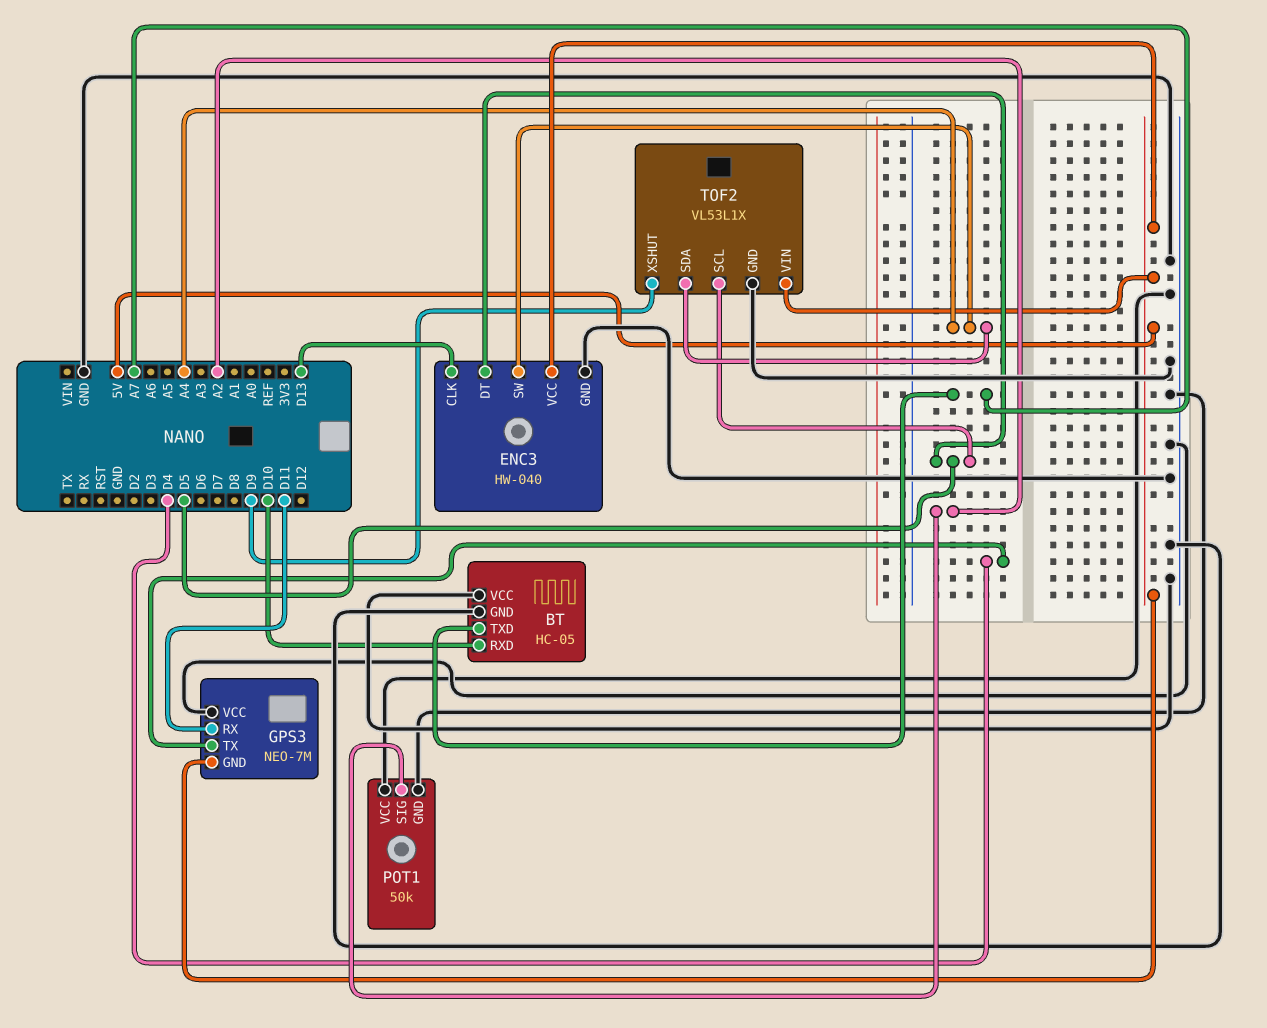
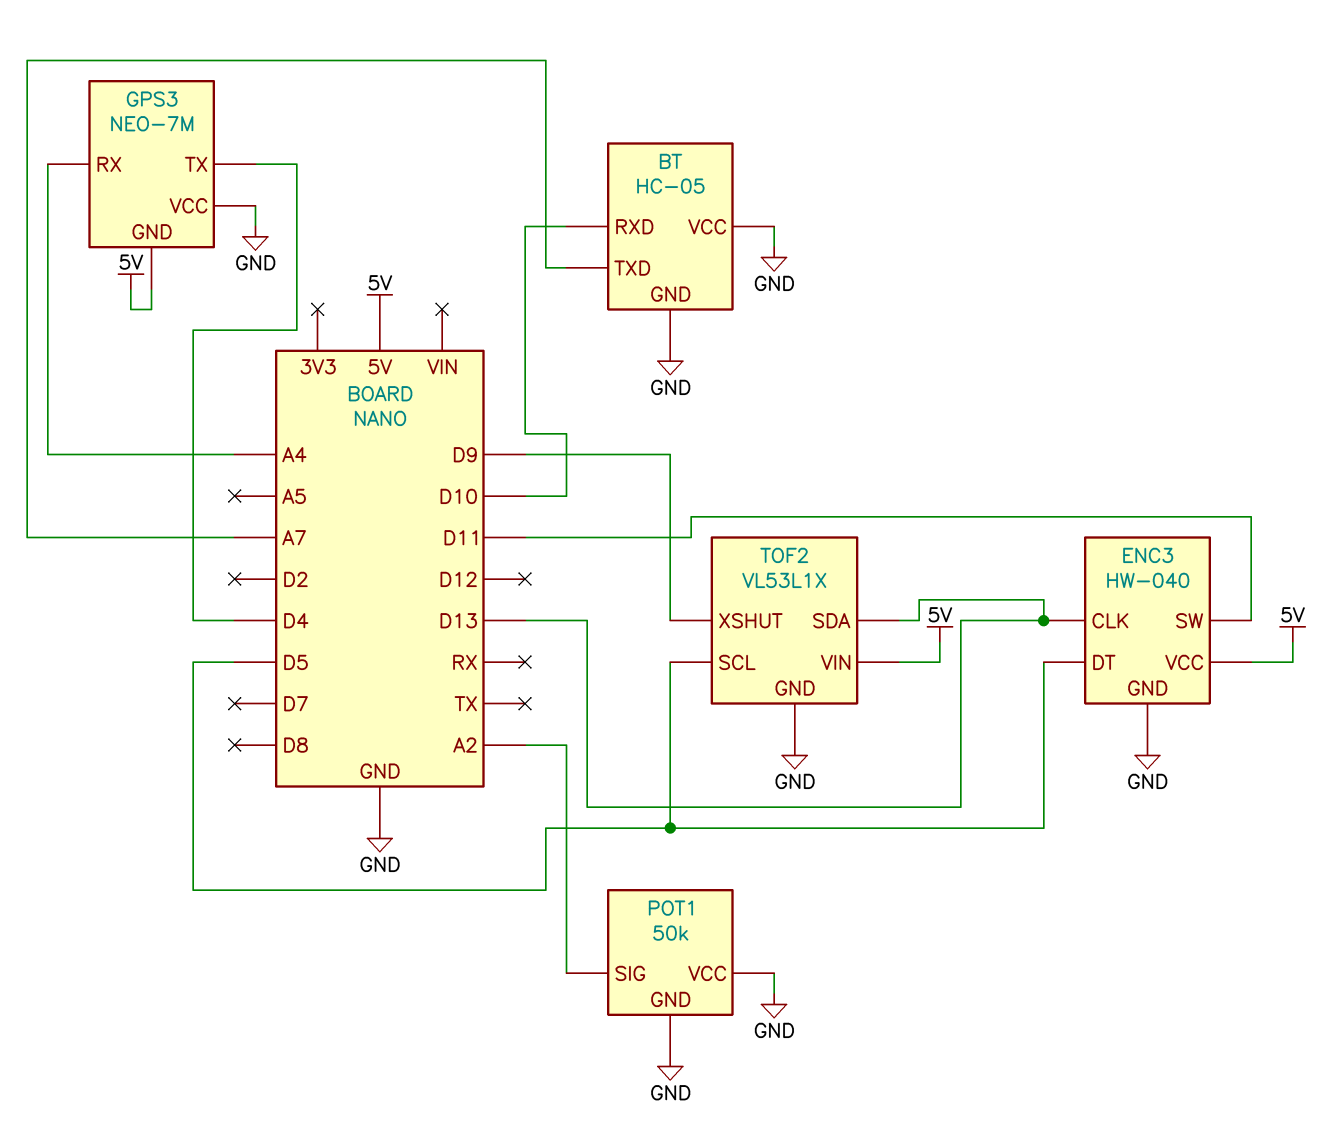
ENC3 pin SW: A4 -> D11
GPS3 pin RX: D11 -> A4
TOF2 pin SDA: A4 -> D13

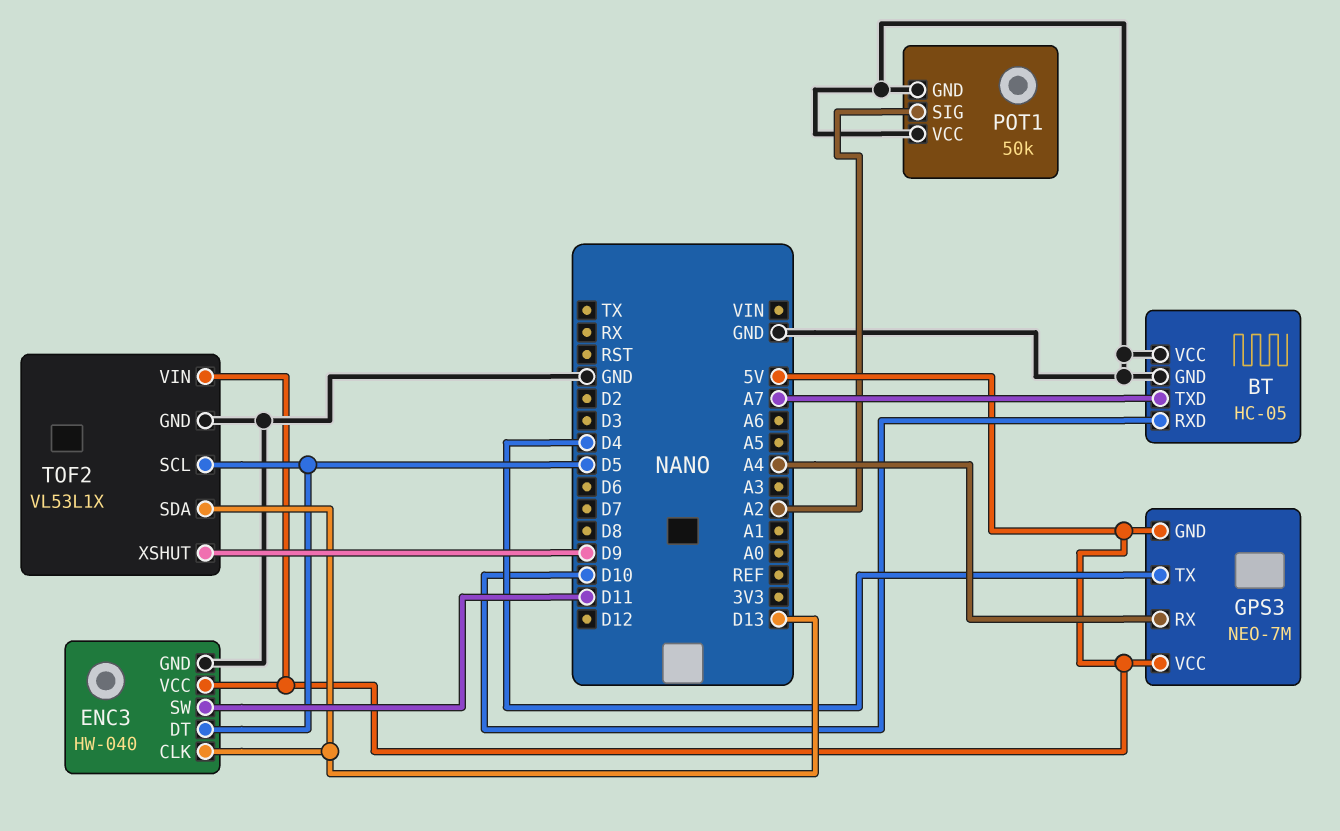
GPS3 pin VCC: GND -> 5V

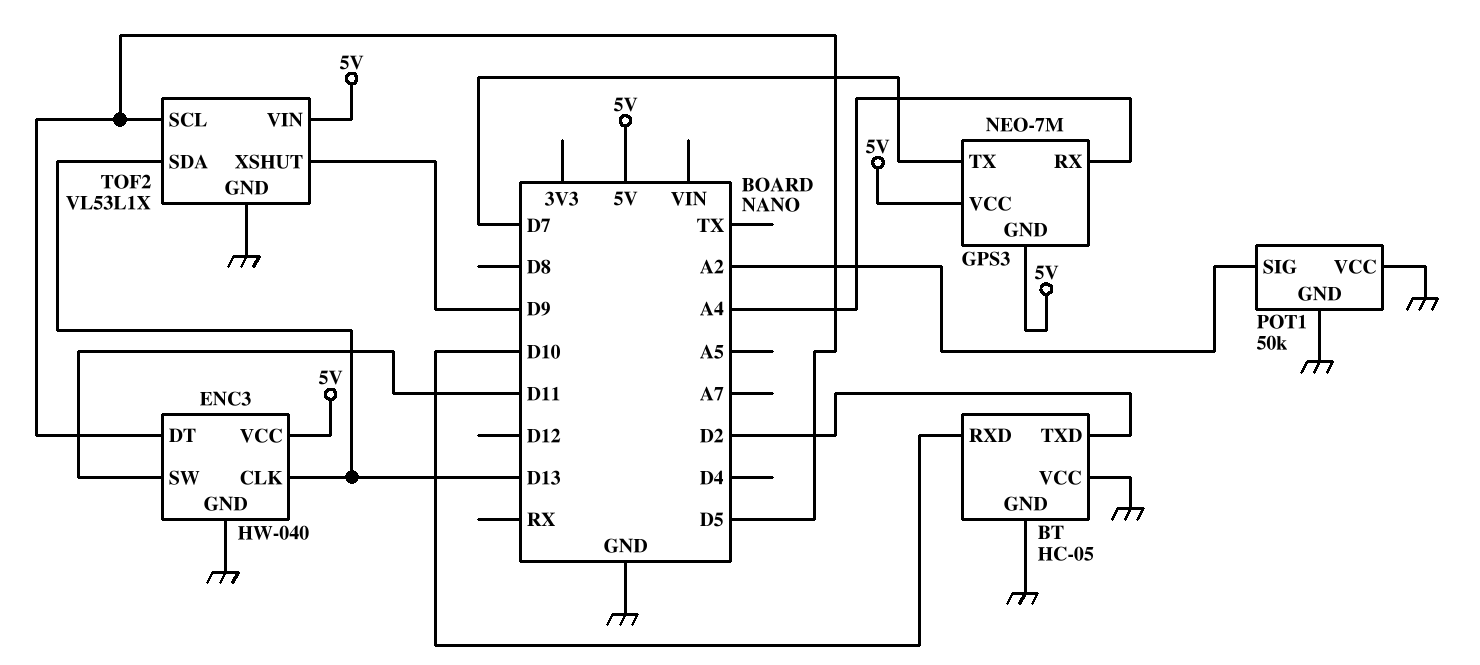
BT pin TXD: A7 -> D2
GPS3 pin TX: D4 -> D7

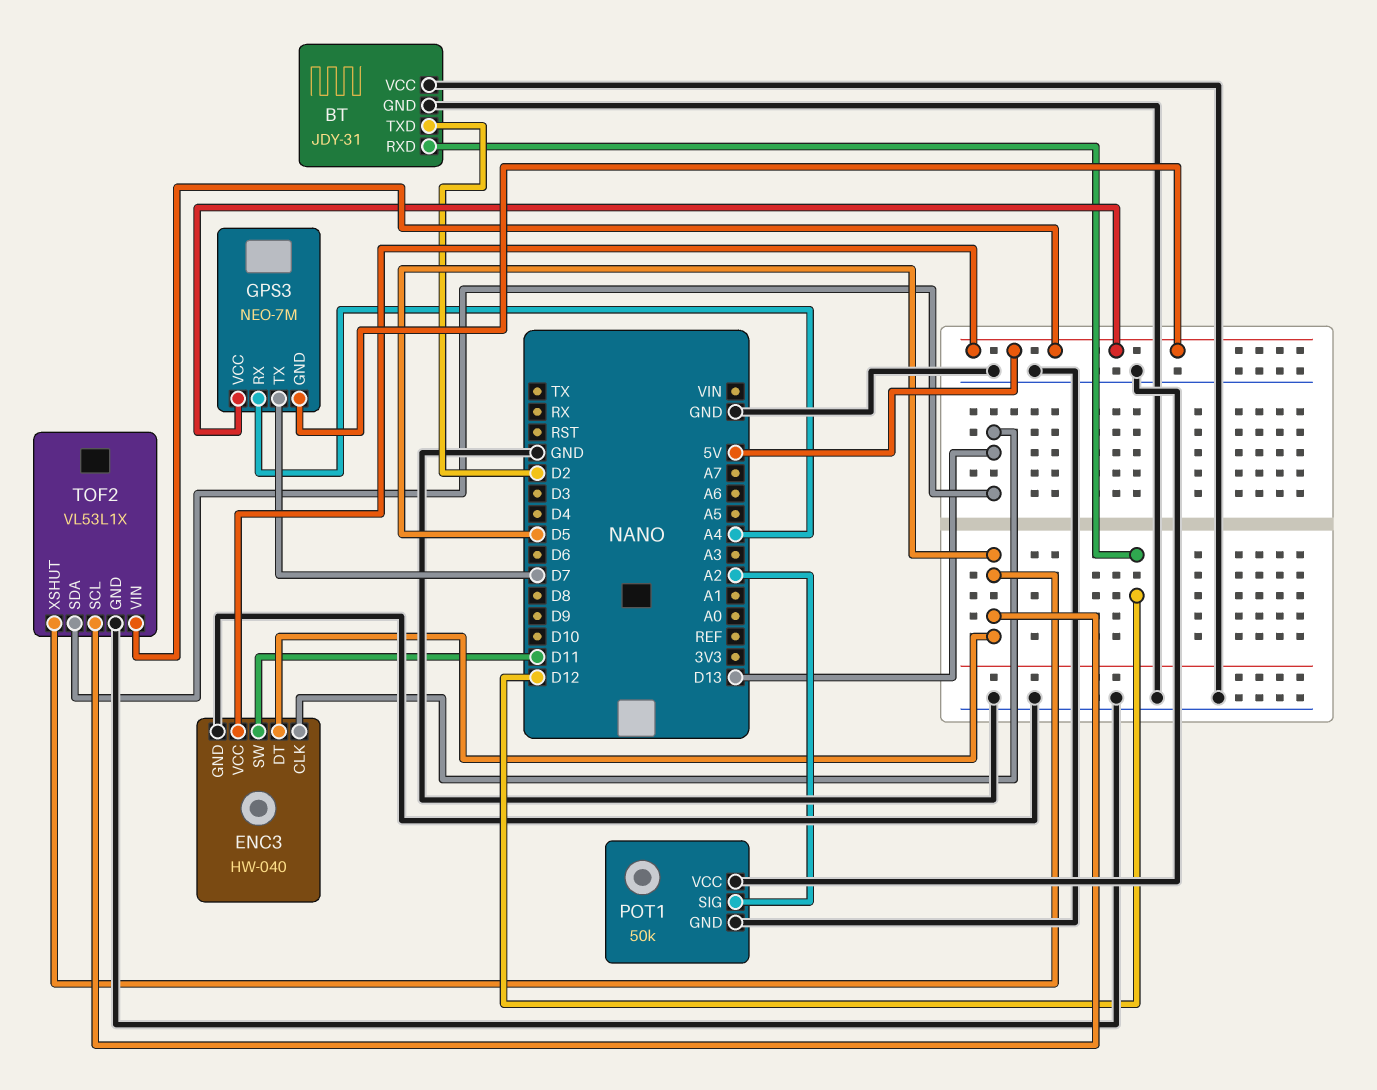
BT: HC-05 -> JDY-31
BT pin RXD: D10 -> D12
TOF2 pin XSHUT: D9 -> D5

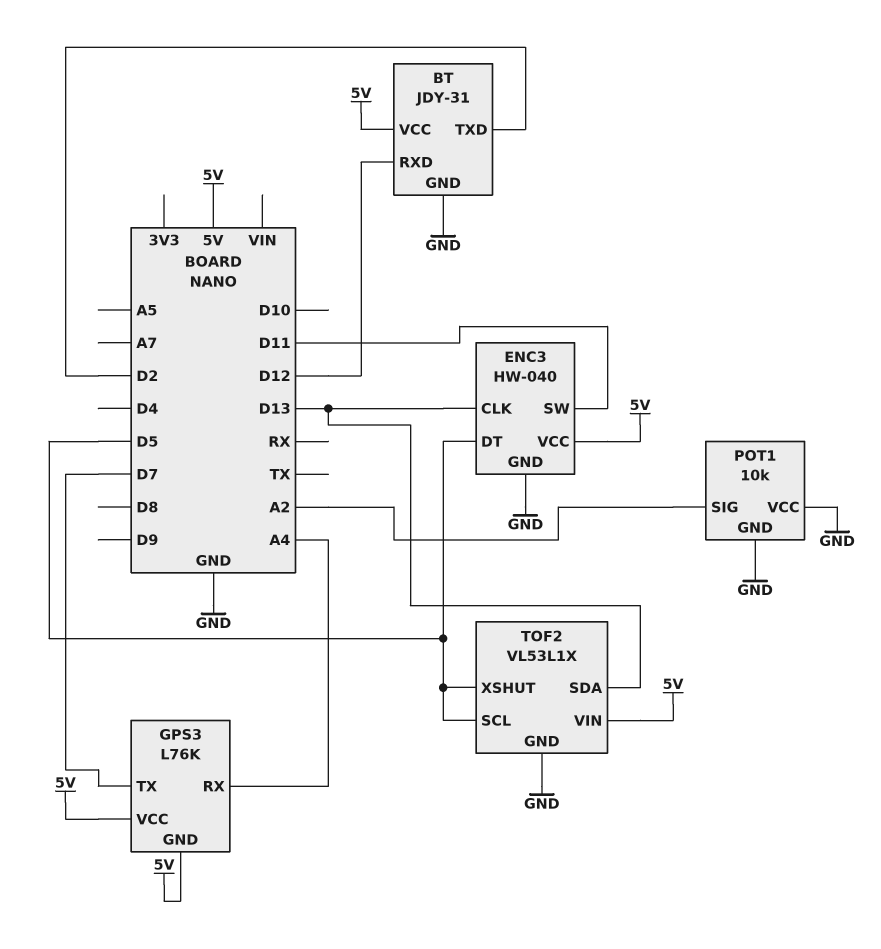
BT pin VCC: GND -> 5V
GPS3: NEO-7M -> L76K
POT1: 50k -> 10k

